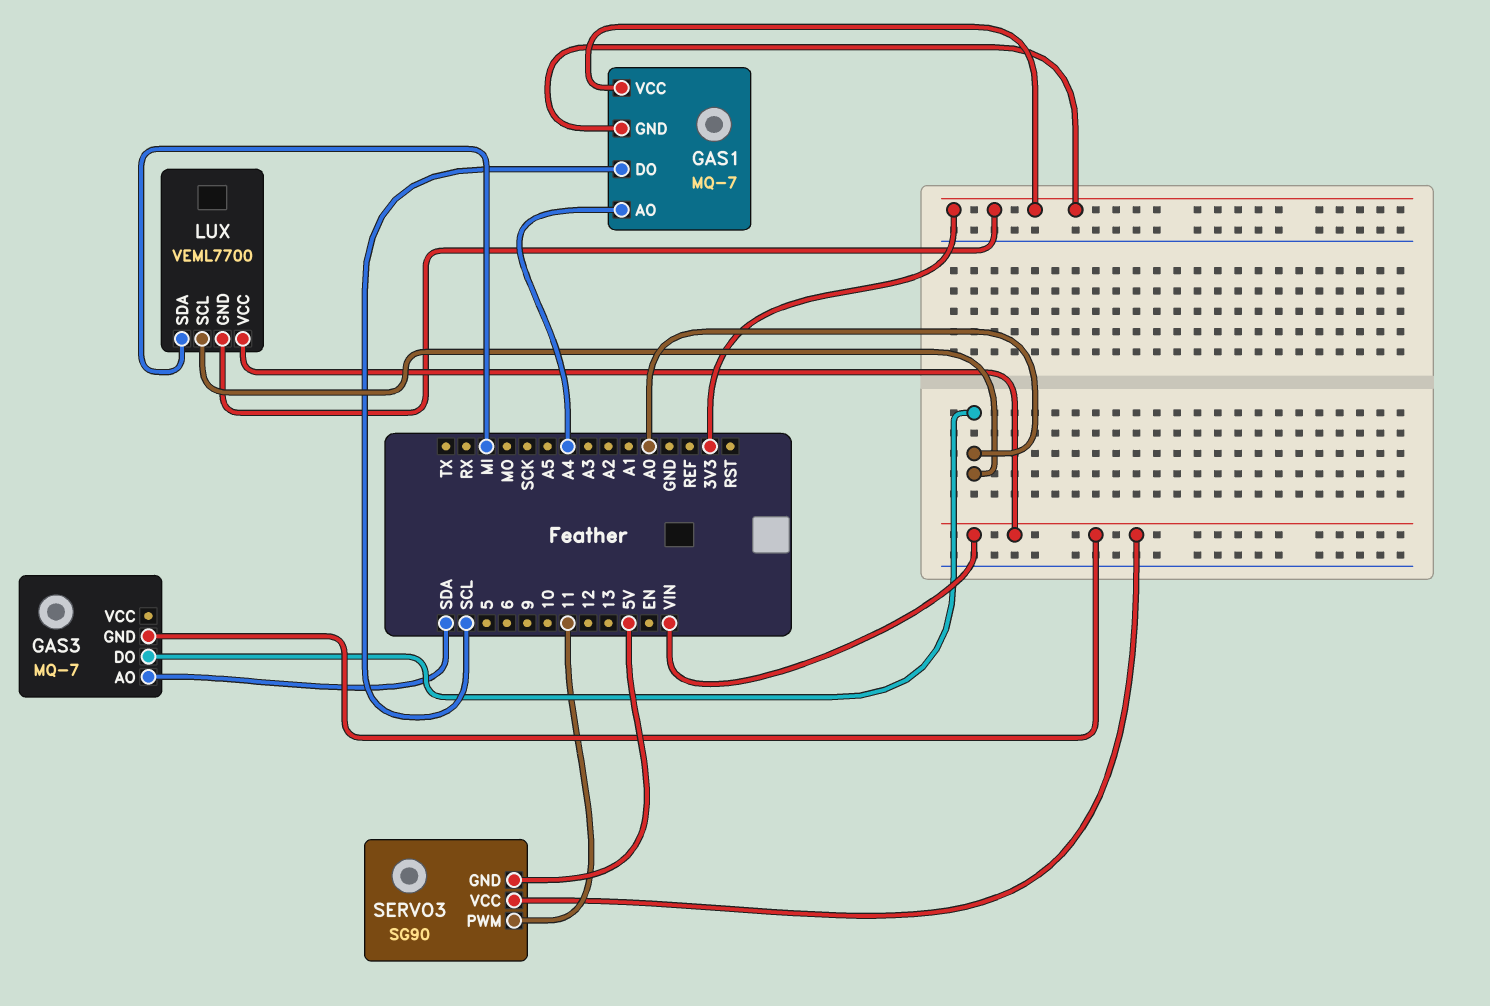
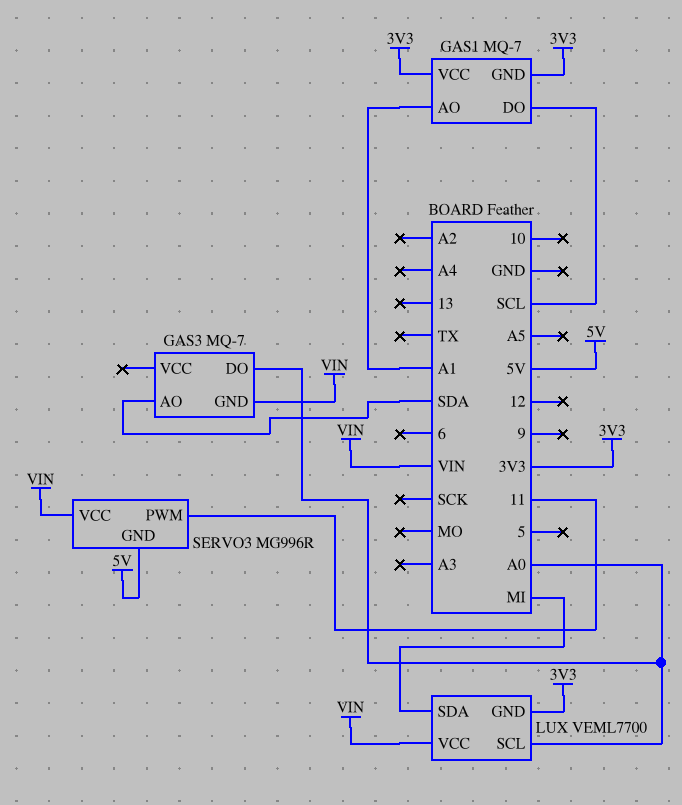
GAS1 pin AO: A4 -> A1
SERVO3: SG90 -> MG996R

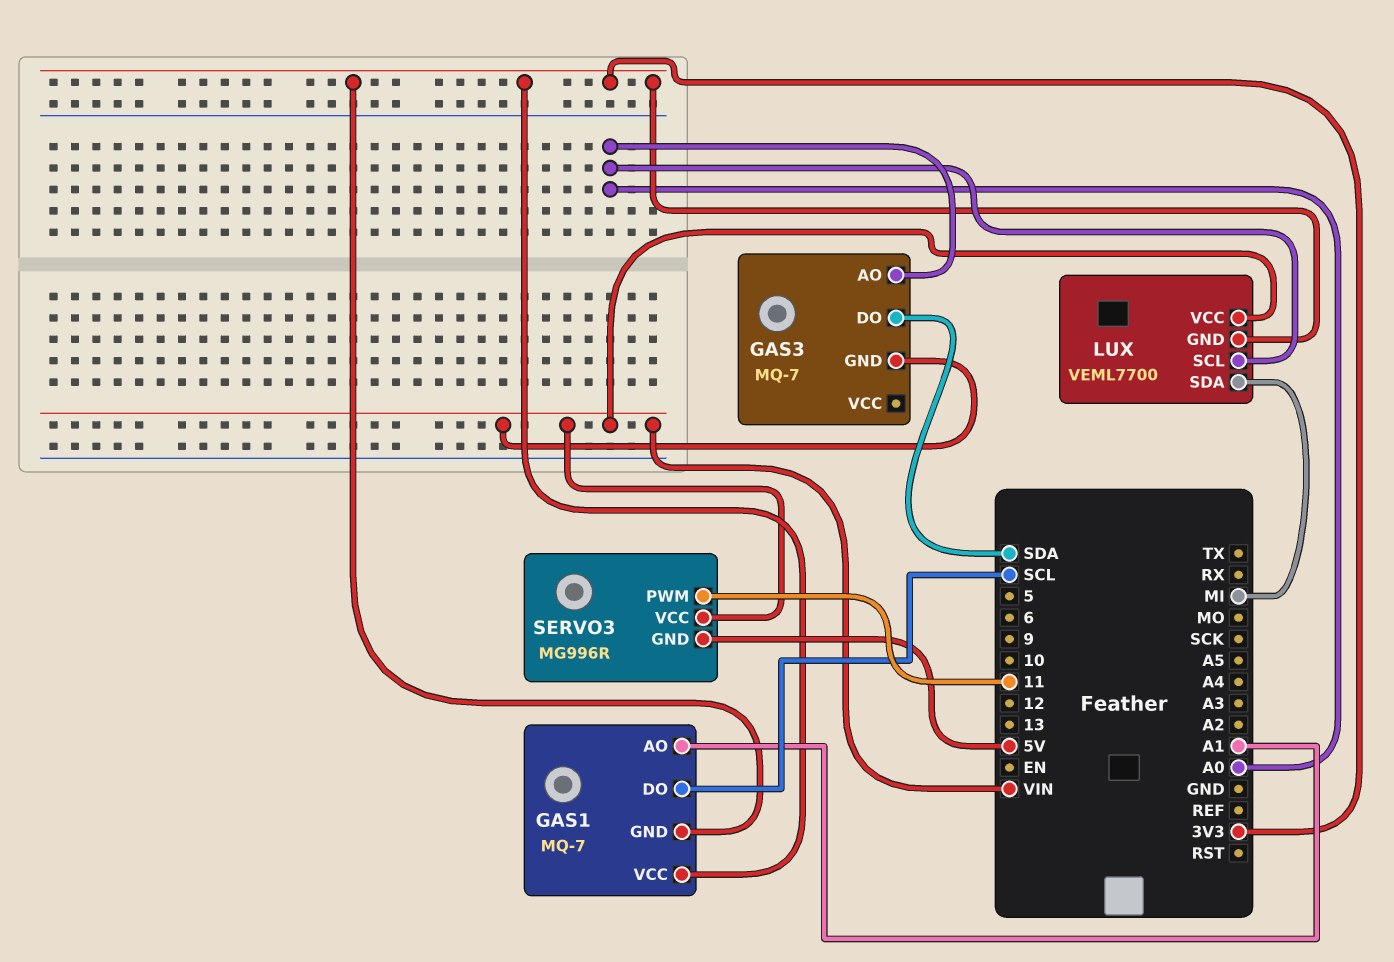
GAS3 pin AO: SDA -> A0
GAS3 pin DO: A0 -> SDA

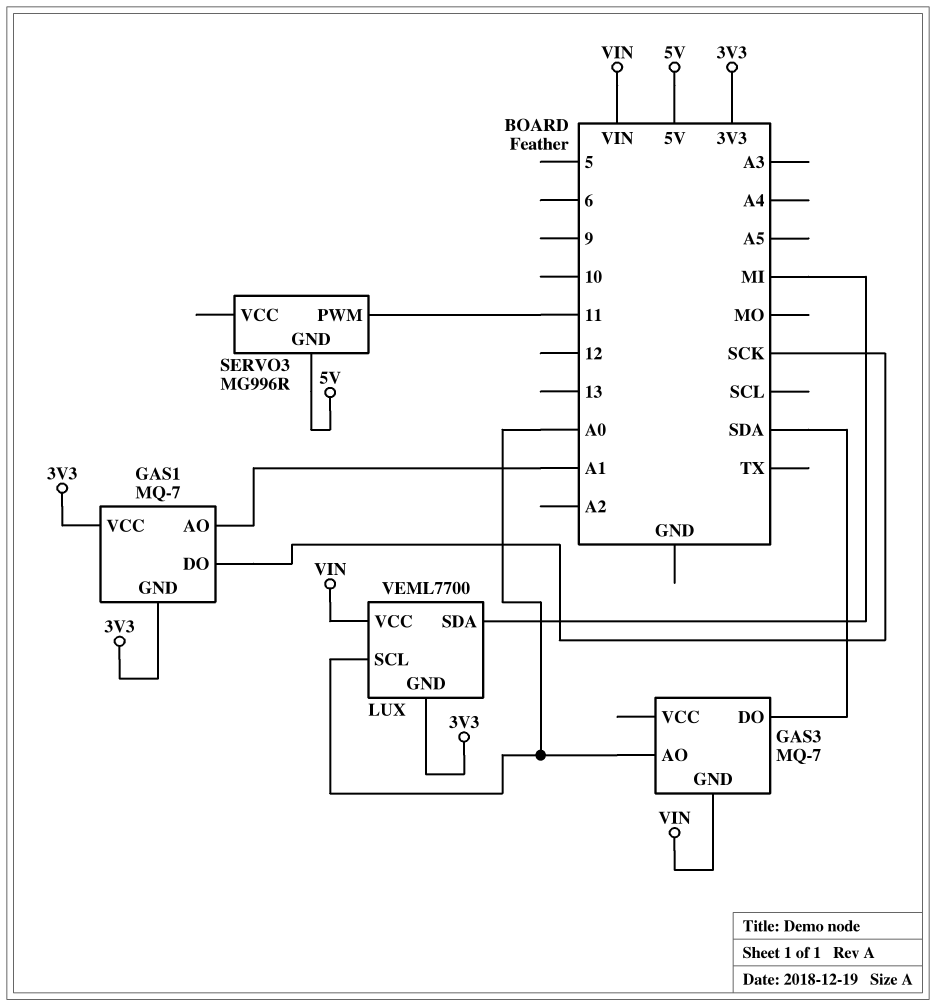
GAS1 pin DO: SCL -> SCK
SERVO3 pin VCC: VIN -> none

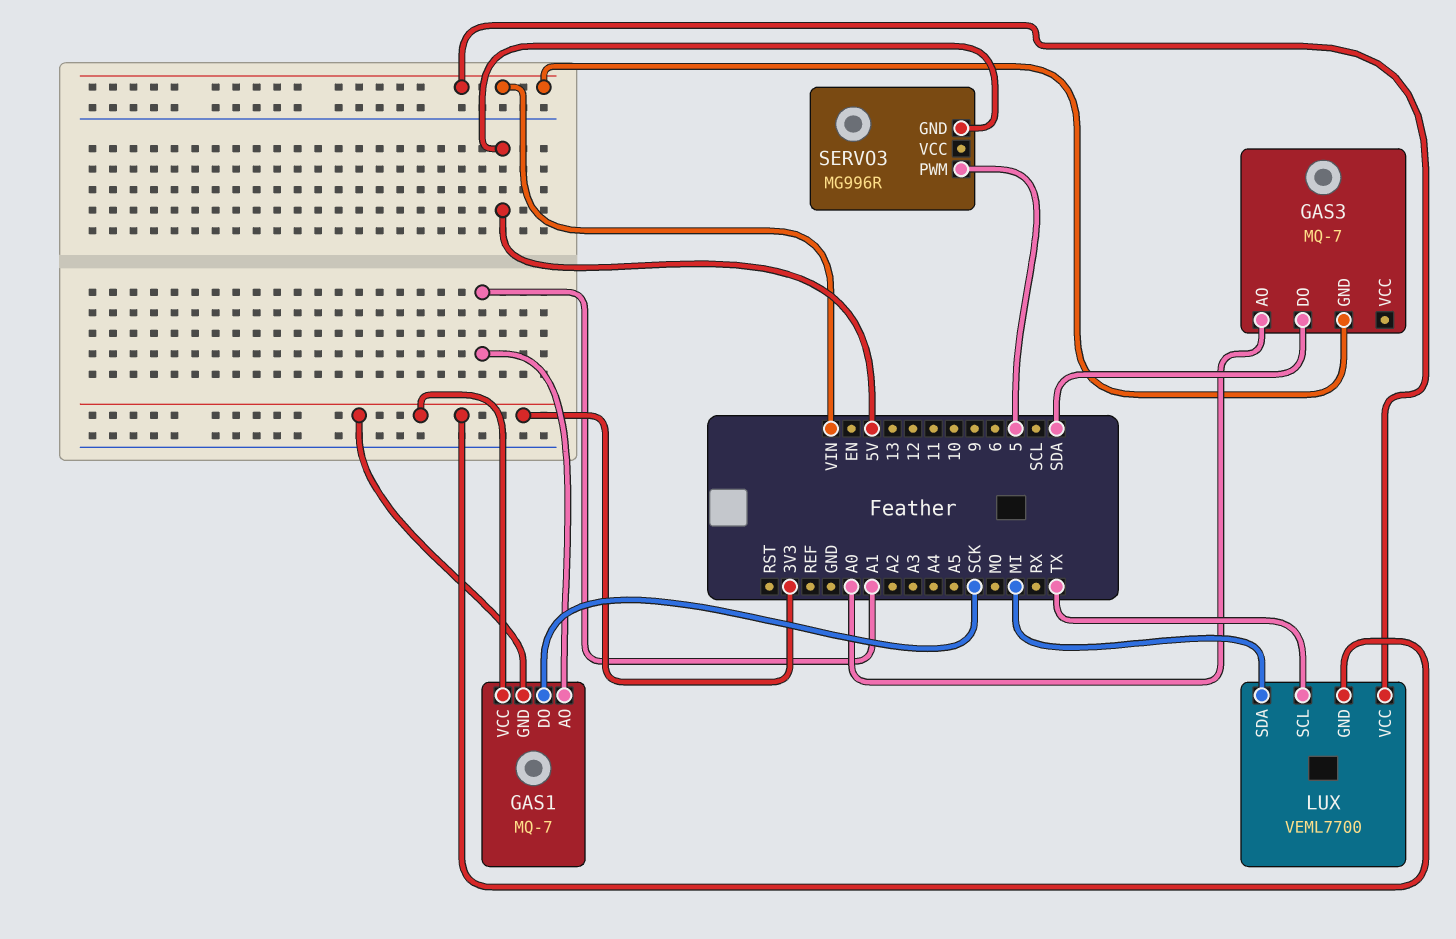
LUX pin SCL: A0 -> TX
SERVO3 pin PWM: 11 -> 5

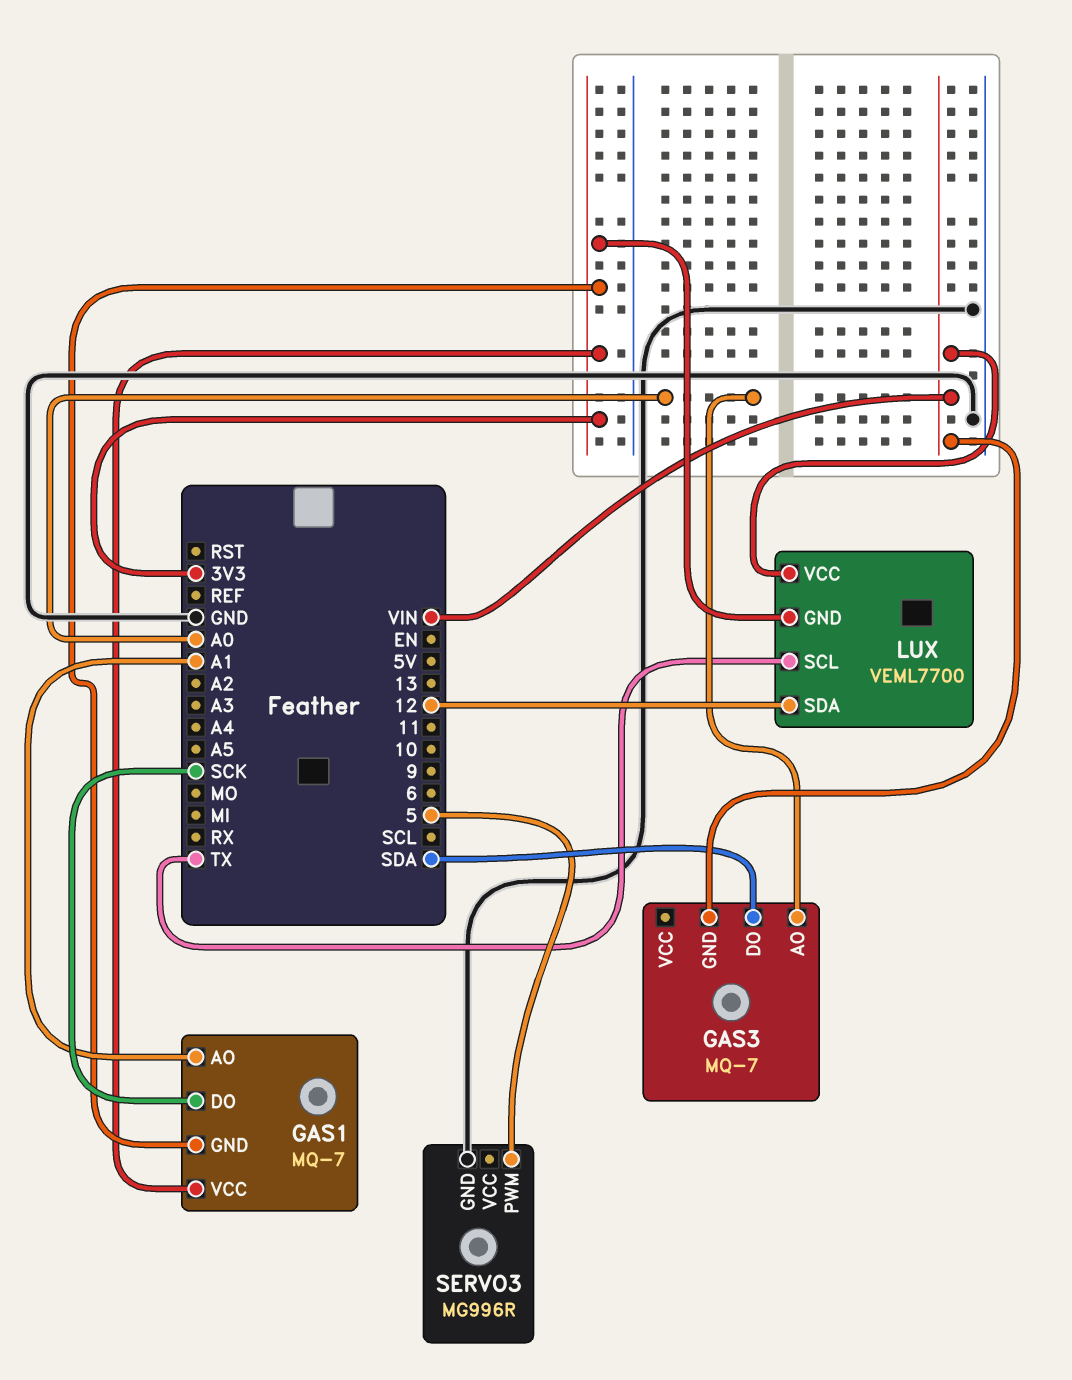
LUX pin SDA: MI -> 12
SERVO3 pin GND: 5V -> GND

